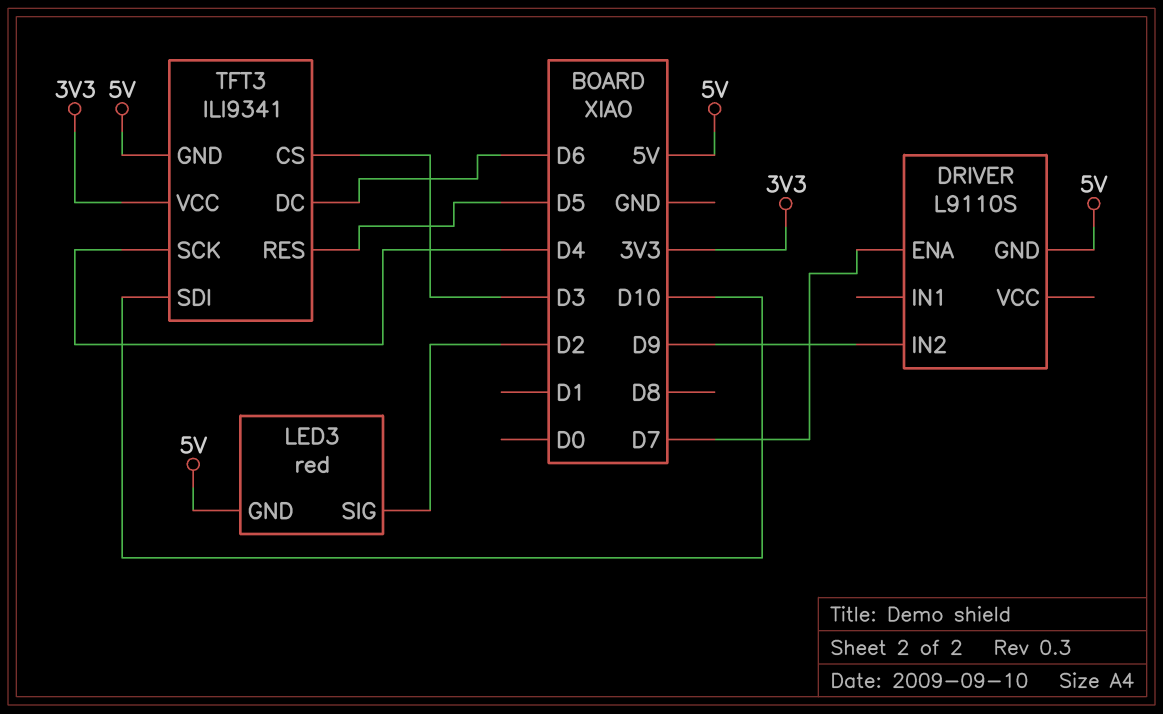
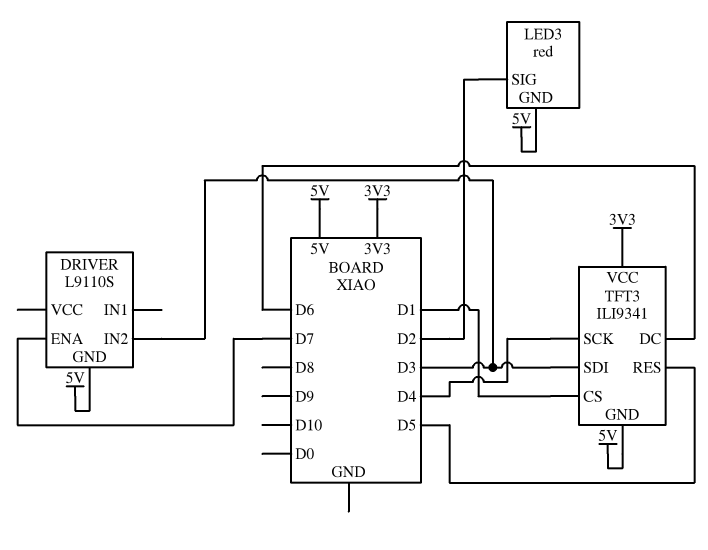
DRIVER pin IN2: D9 -> D3
TFT3 pin CS: D3 -> D1
TFT3 pin SDI: D10 -> D3

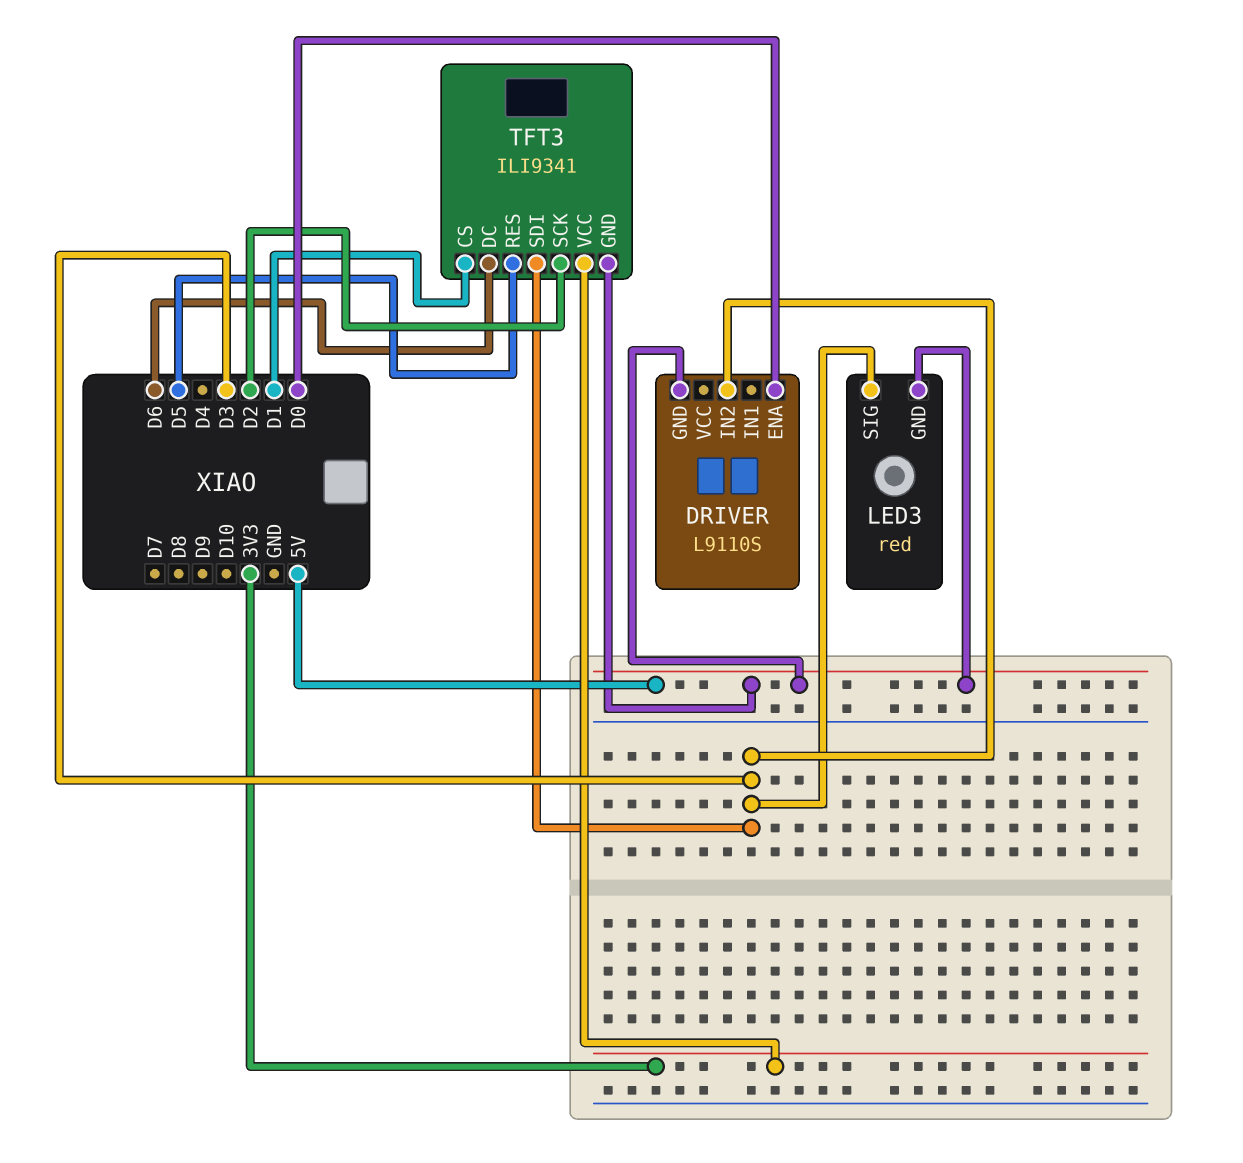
DRIVER pin ENA: D7 -> D0
LED3 pin SIG: D2 -> D3
TFT3 pin SCK: D4 -> D2

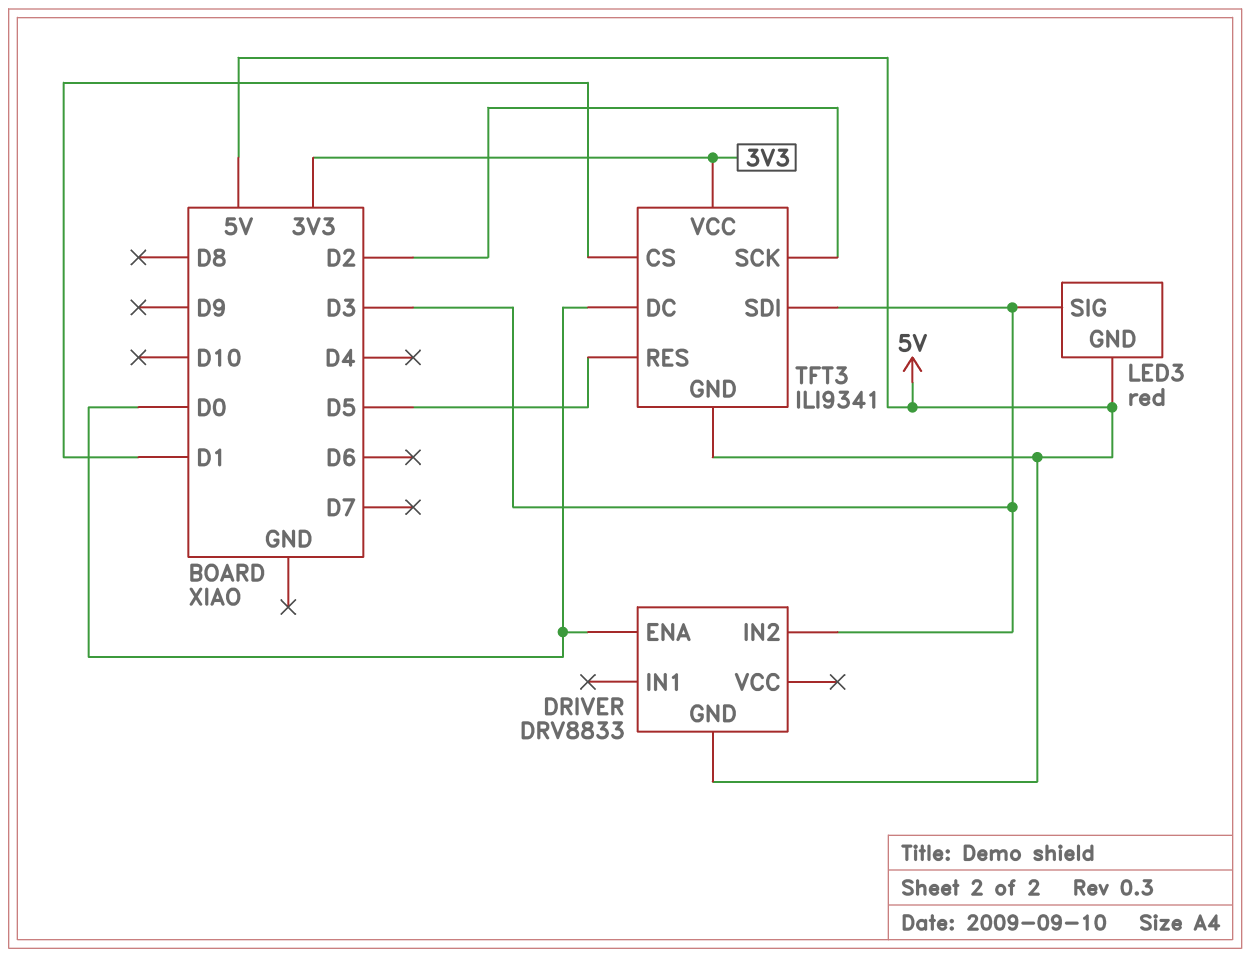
DRIVER: L9110S -> DRV8833
TFT3 pin DC: D6 -> D0

